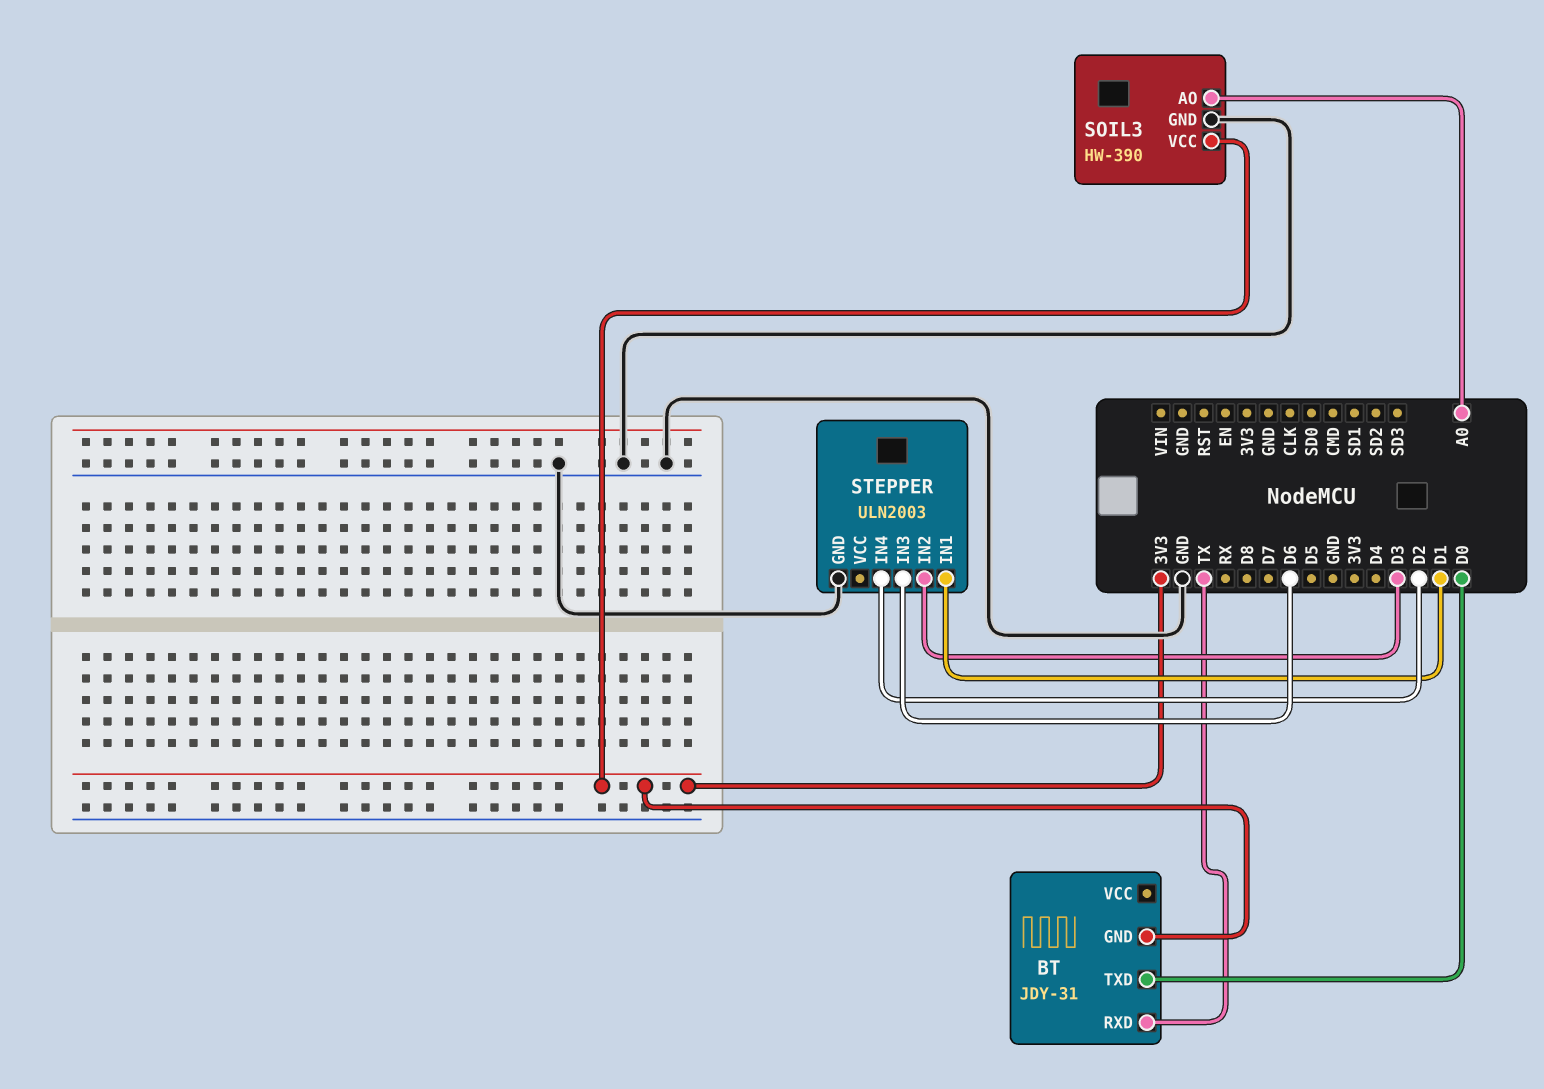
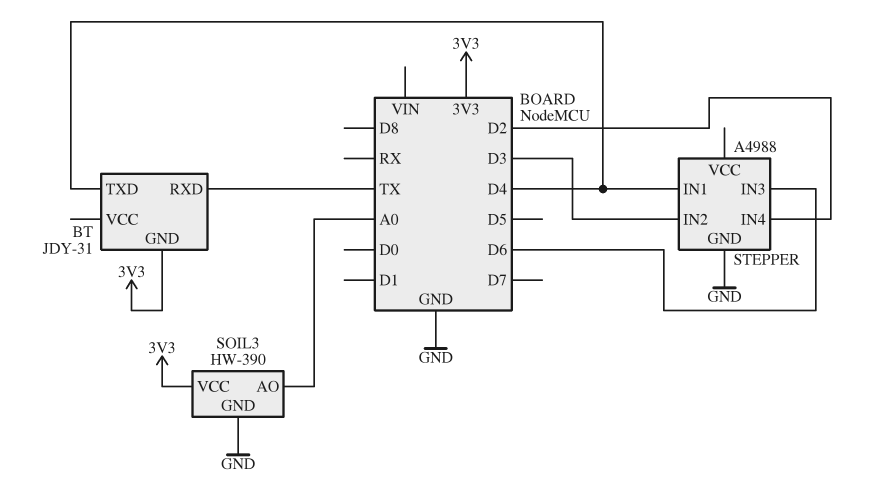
BT pin TXD: D0 -> D4
STEPPER: ULN2003 -> A4988
STEPPER pin IN1: D1 -> D4

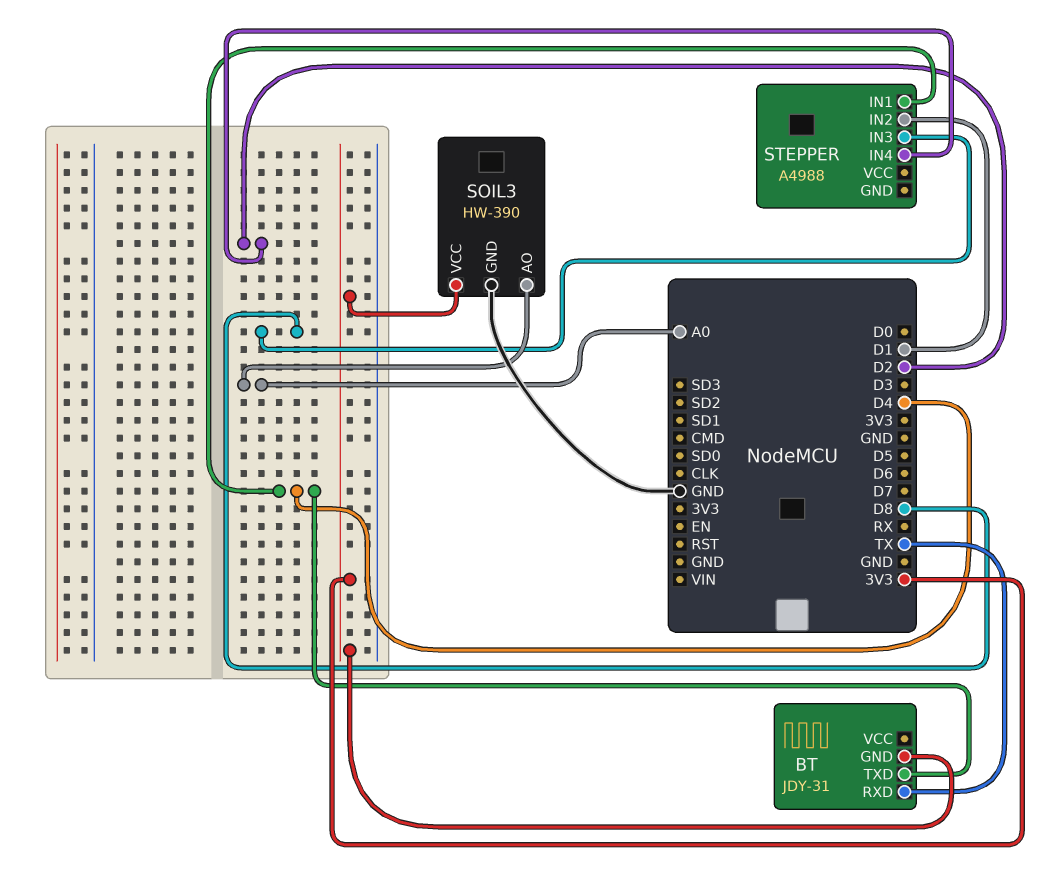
STEPPER pin GND: GND -> none
STEPPER pin IN2: D3 -> D1
STEPPER pin IN3: D6 -> D8

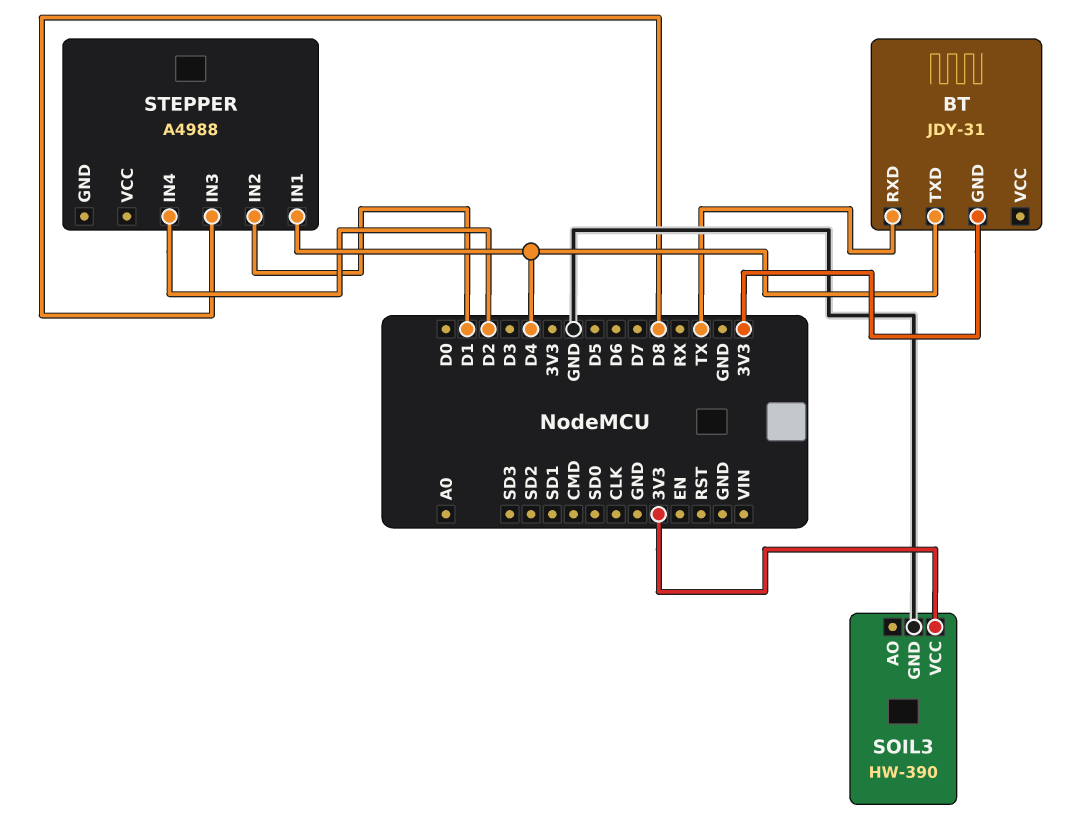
SOIL3 pin AO: A0 -> none

